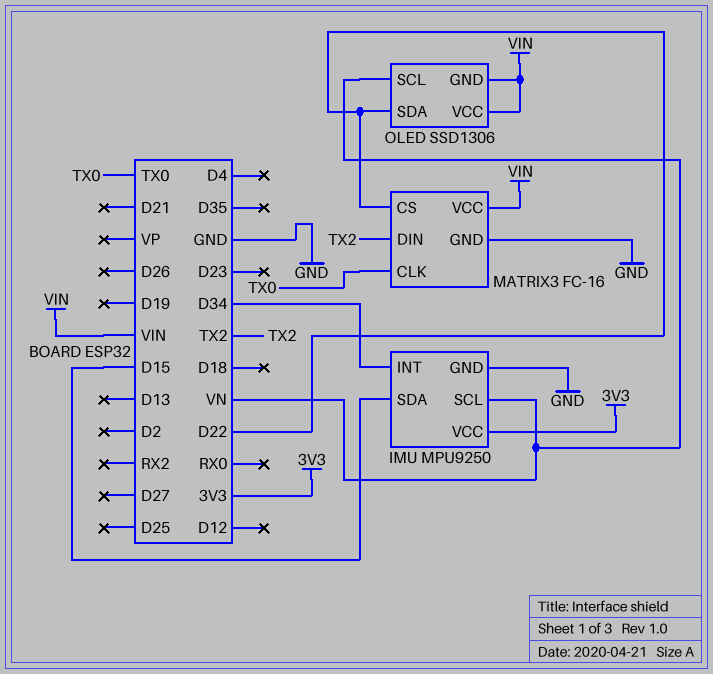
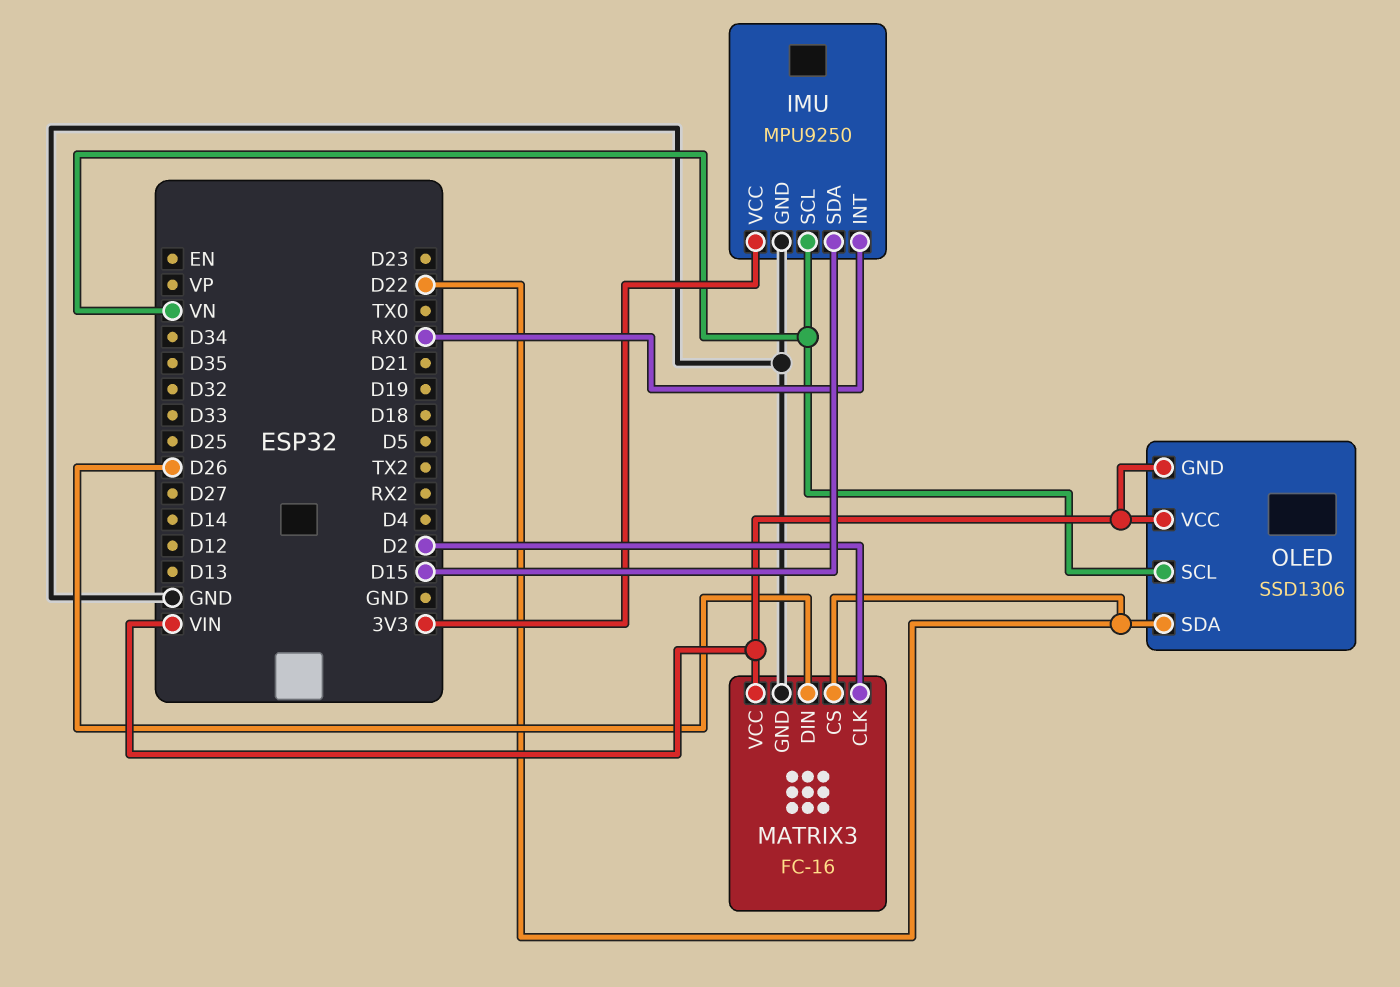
IMU pin INT: D34 -> RX0
MATRIX3 pin CLK: TX0 -> D2
MATRIX3 pin DIN: TX2 -> D26

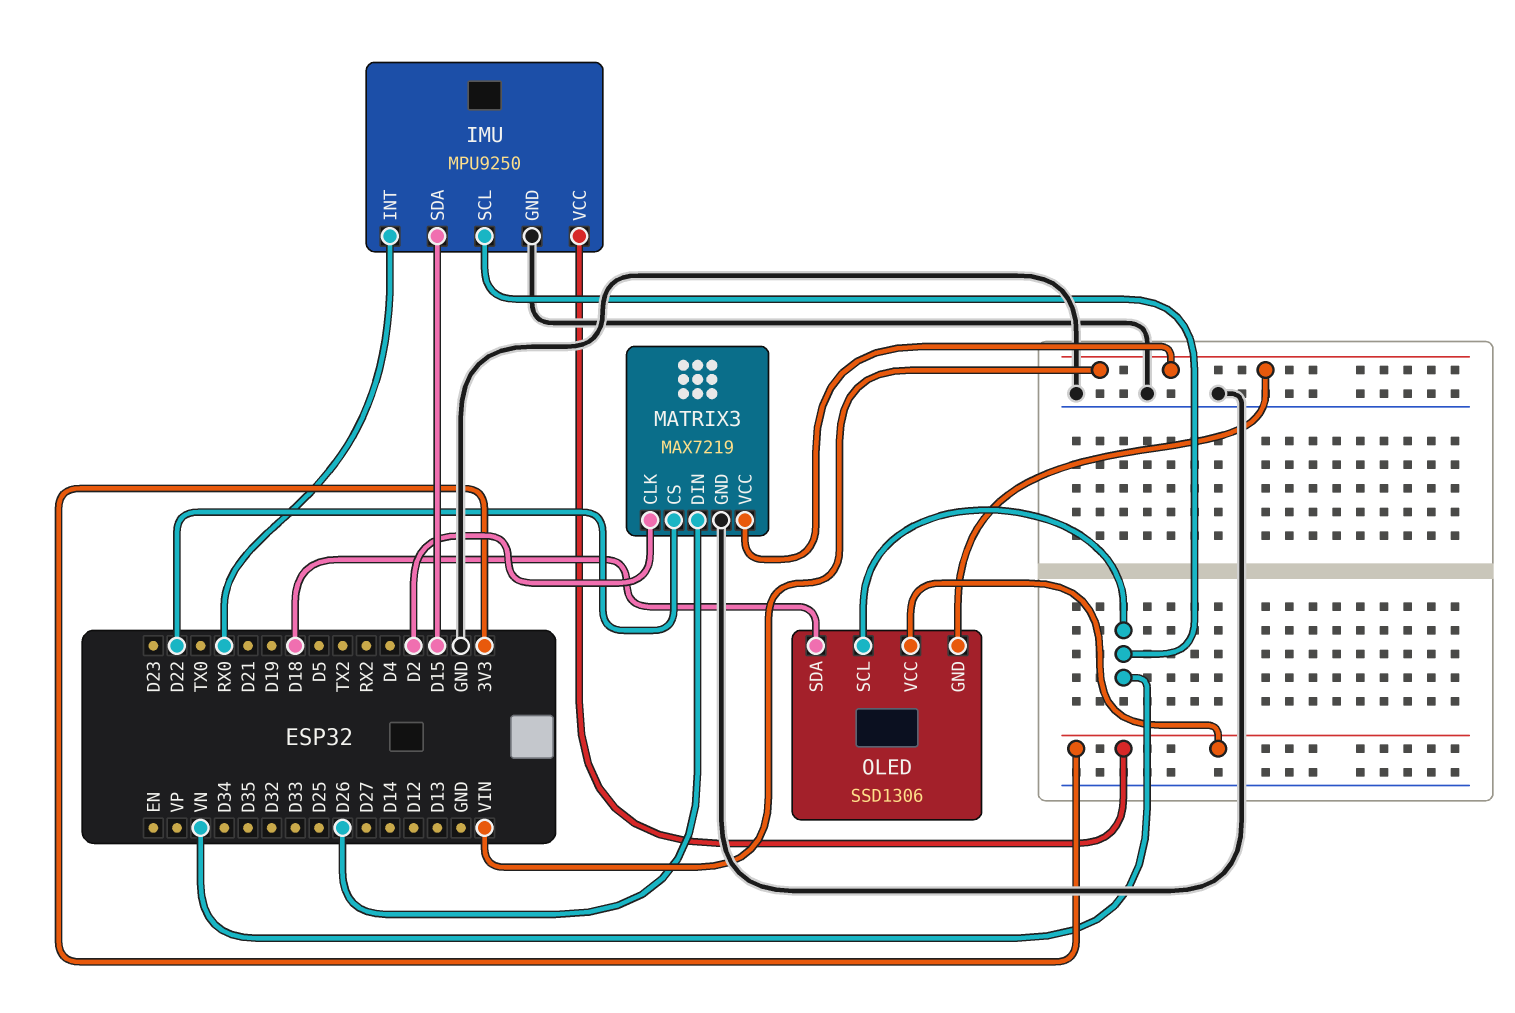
MATRIX3: FC-16 -> MAX7219
OLED pin SDA: D22 -> D18
OLED pin VCC: VIN -> 3V3

